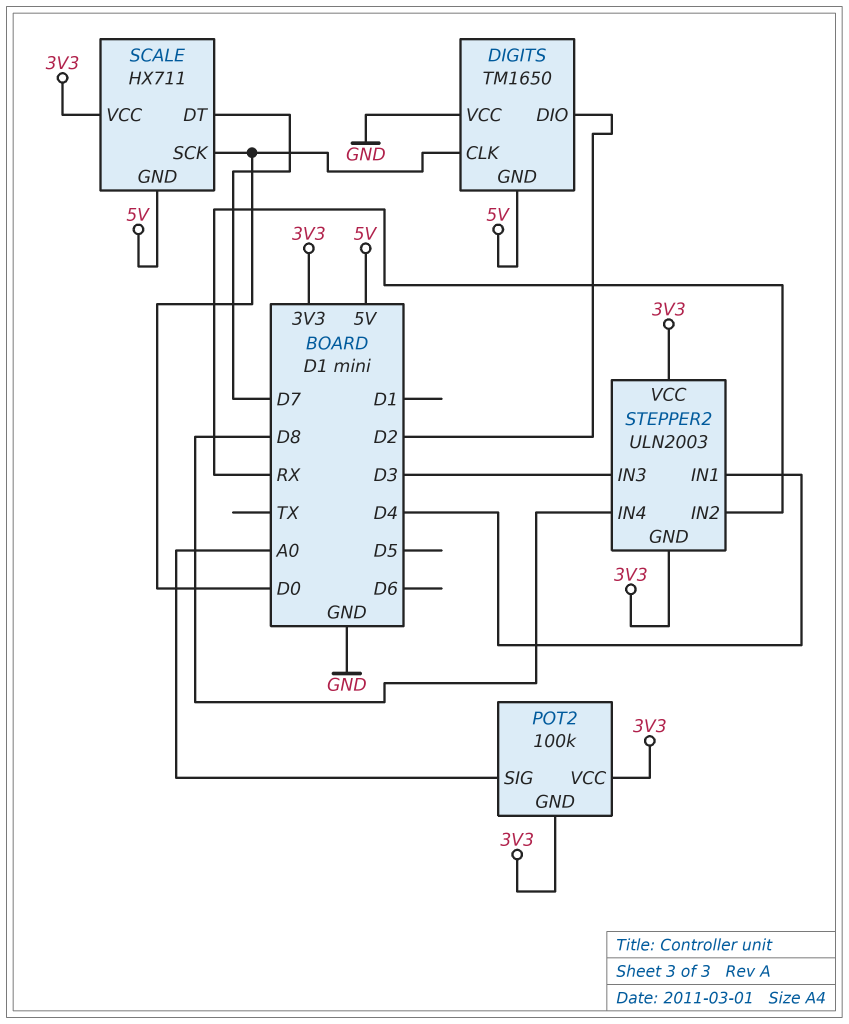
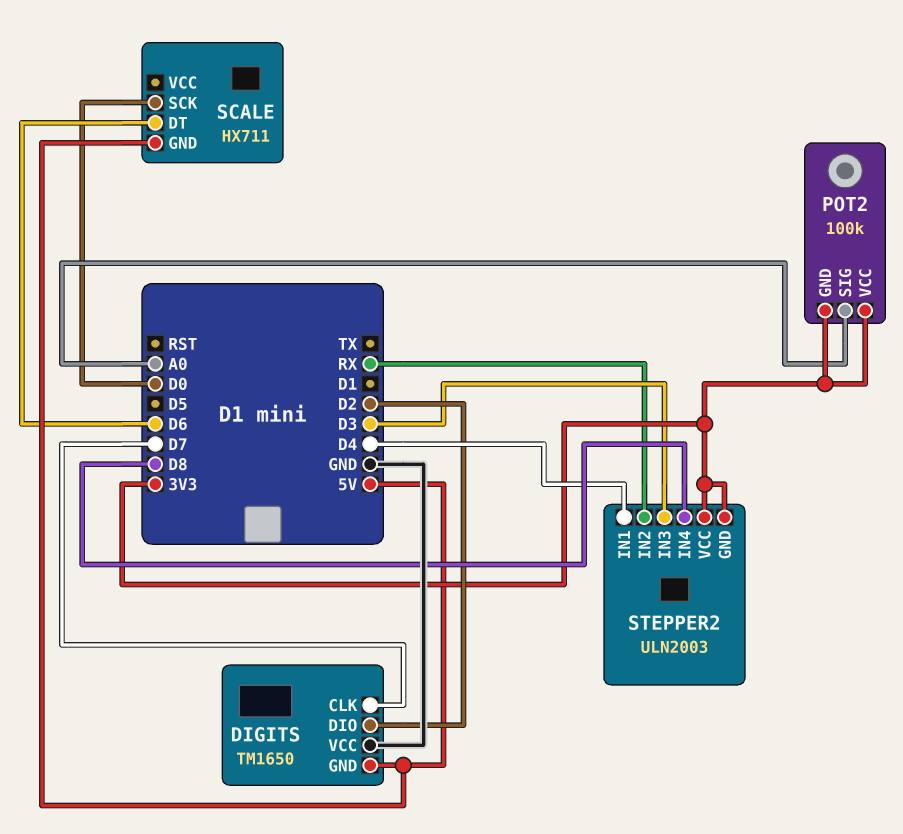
DIGITS pin CLK: D0 -> D7
SCALE pin DT: D7 -> D6
SCALE pin VCC: 3V3 -> none

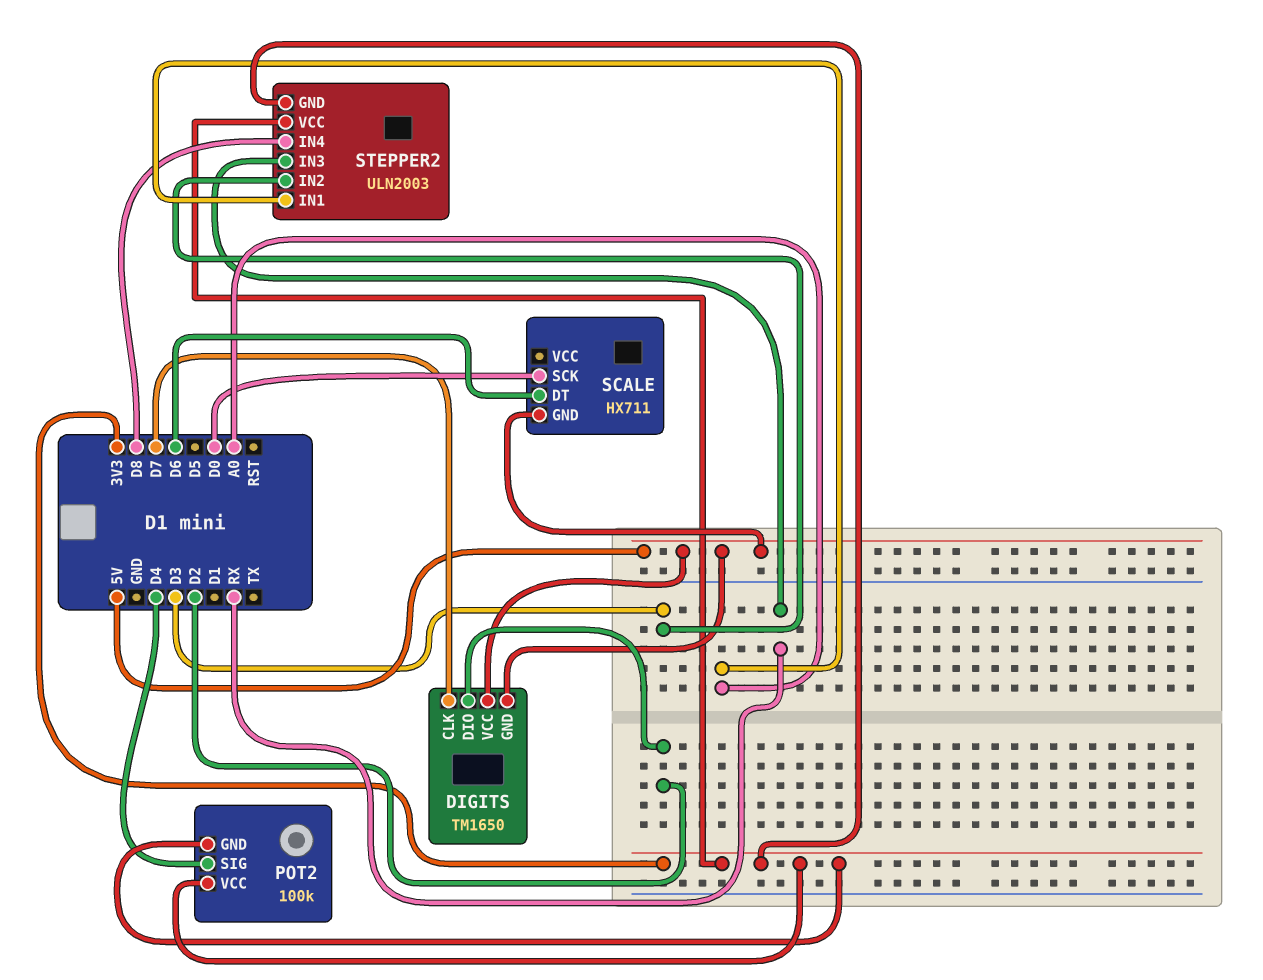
DIGITS pin VCC: GND -> 5V
POT2 pin SIG: A0 -> D4
STEPPER2 pin IN1: D4 -> A0
STEPPER2 pin IN2: RX -> D3
STEPPER2 pin IN3: D3 -> RX

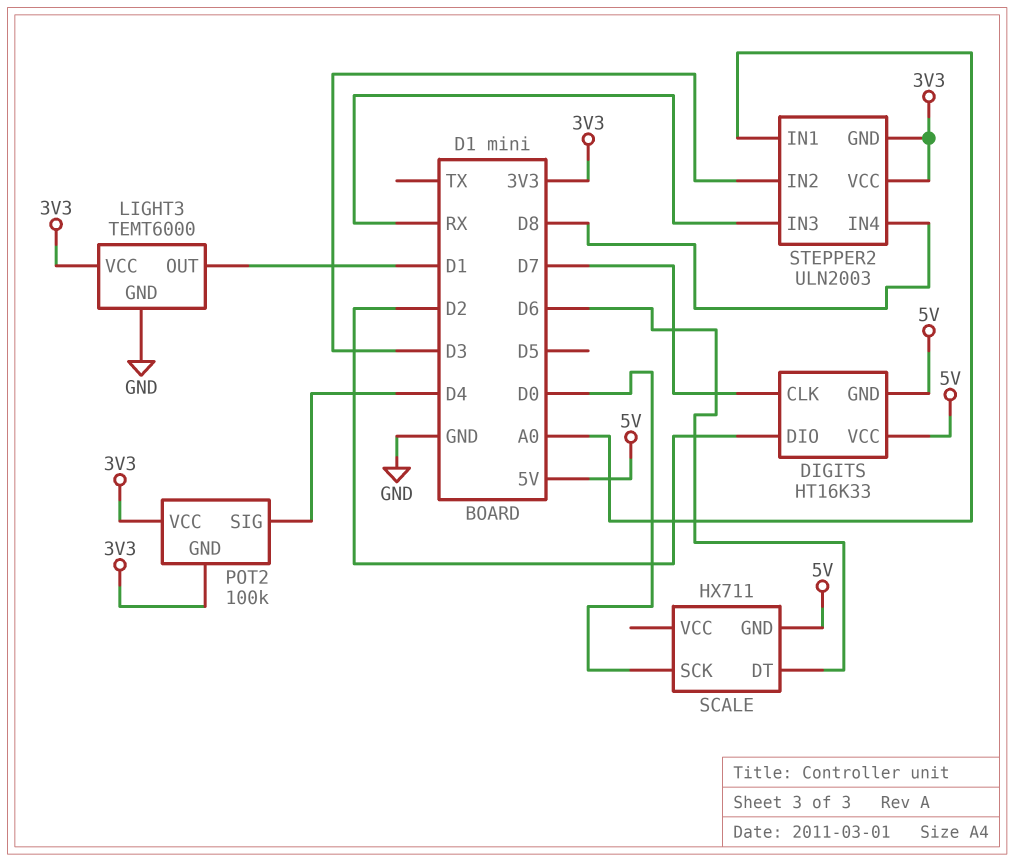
DIGITS: TM1650 -> HT16K33
LIGHT3: none -> TEMT6000
LIGHT3 pin GND: none -> GND
LIGHT3 pin OUT: none -> D1
LIGHT3 pin VCC: none -> 3V3

